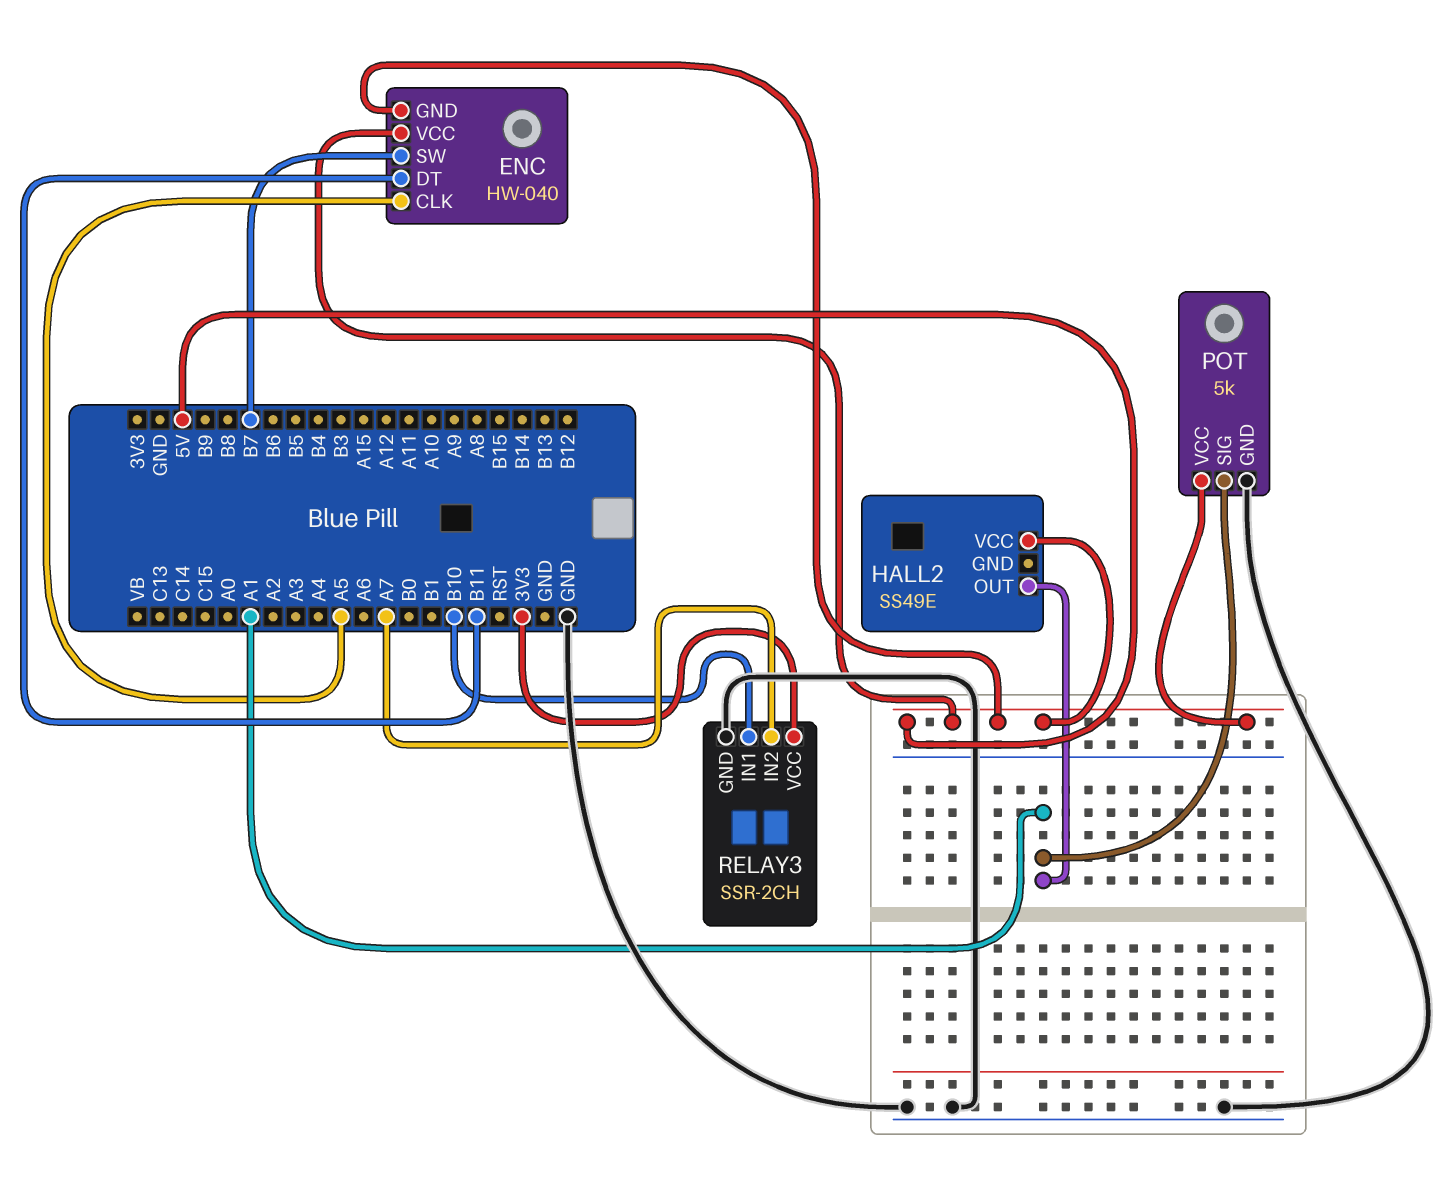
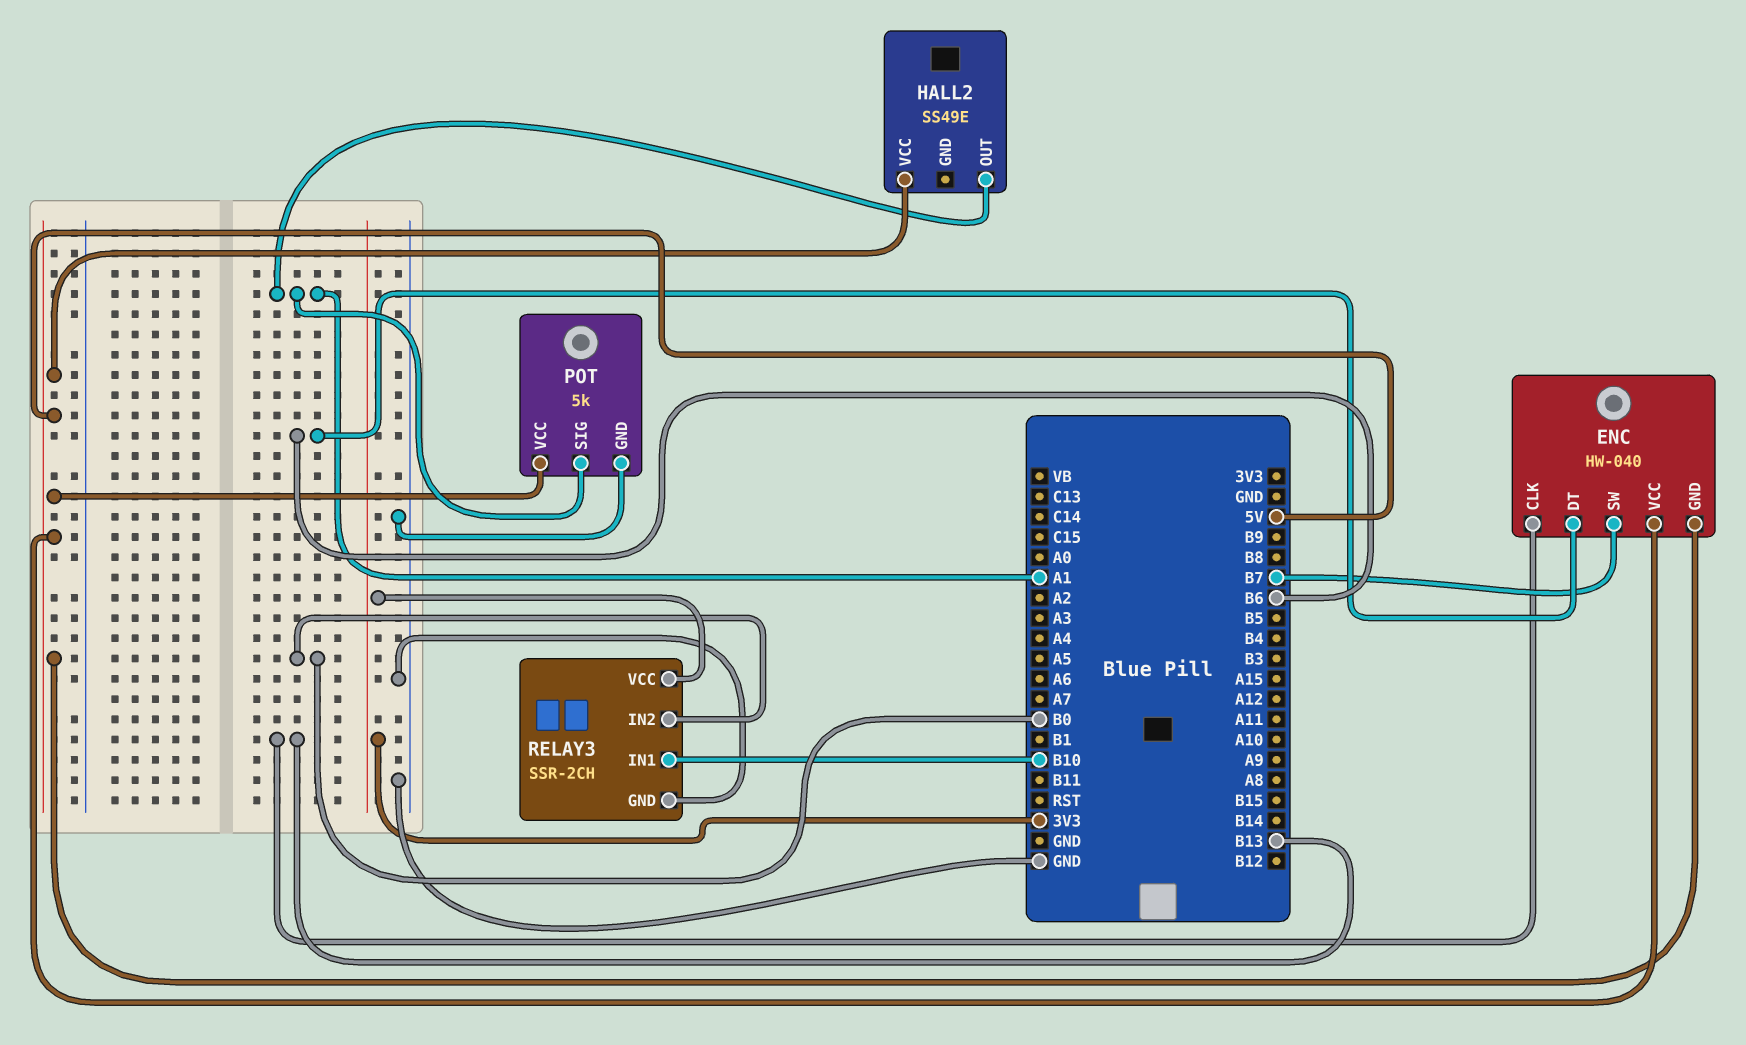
ENC pin CLK: A5 -> B13
ENC pin DT: B11 -> B6
RELAY3 pin IN2: A7 -> B0

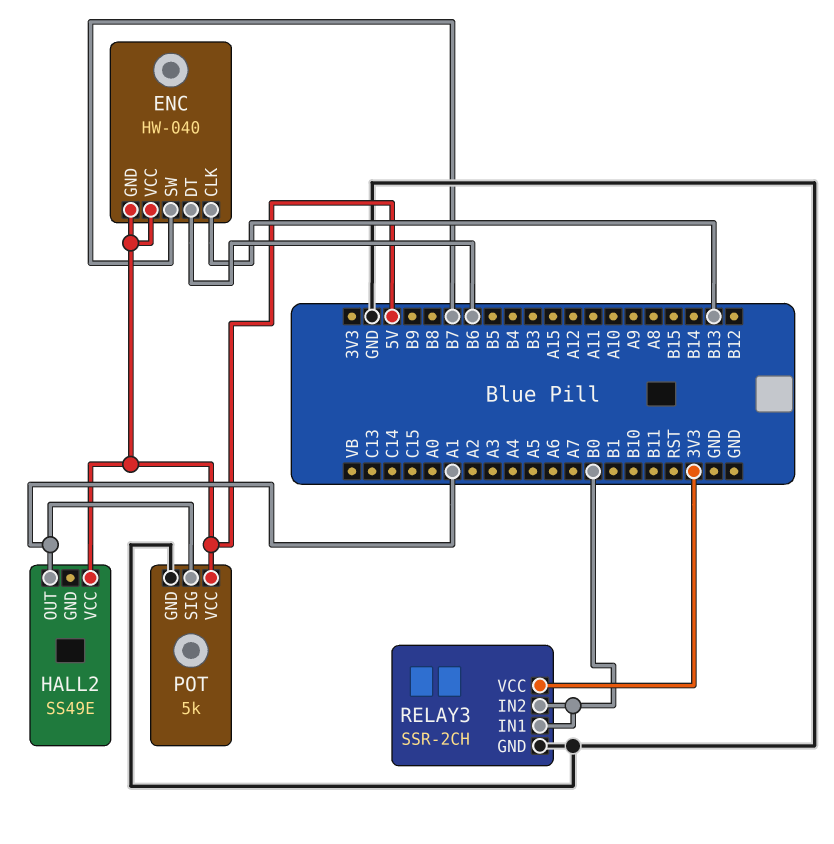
RELAY3 pin IN1: B10 -> B0

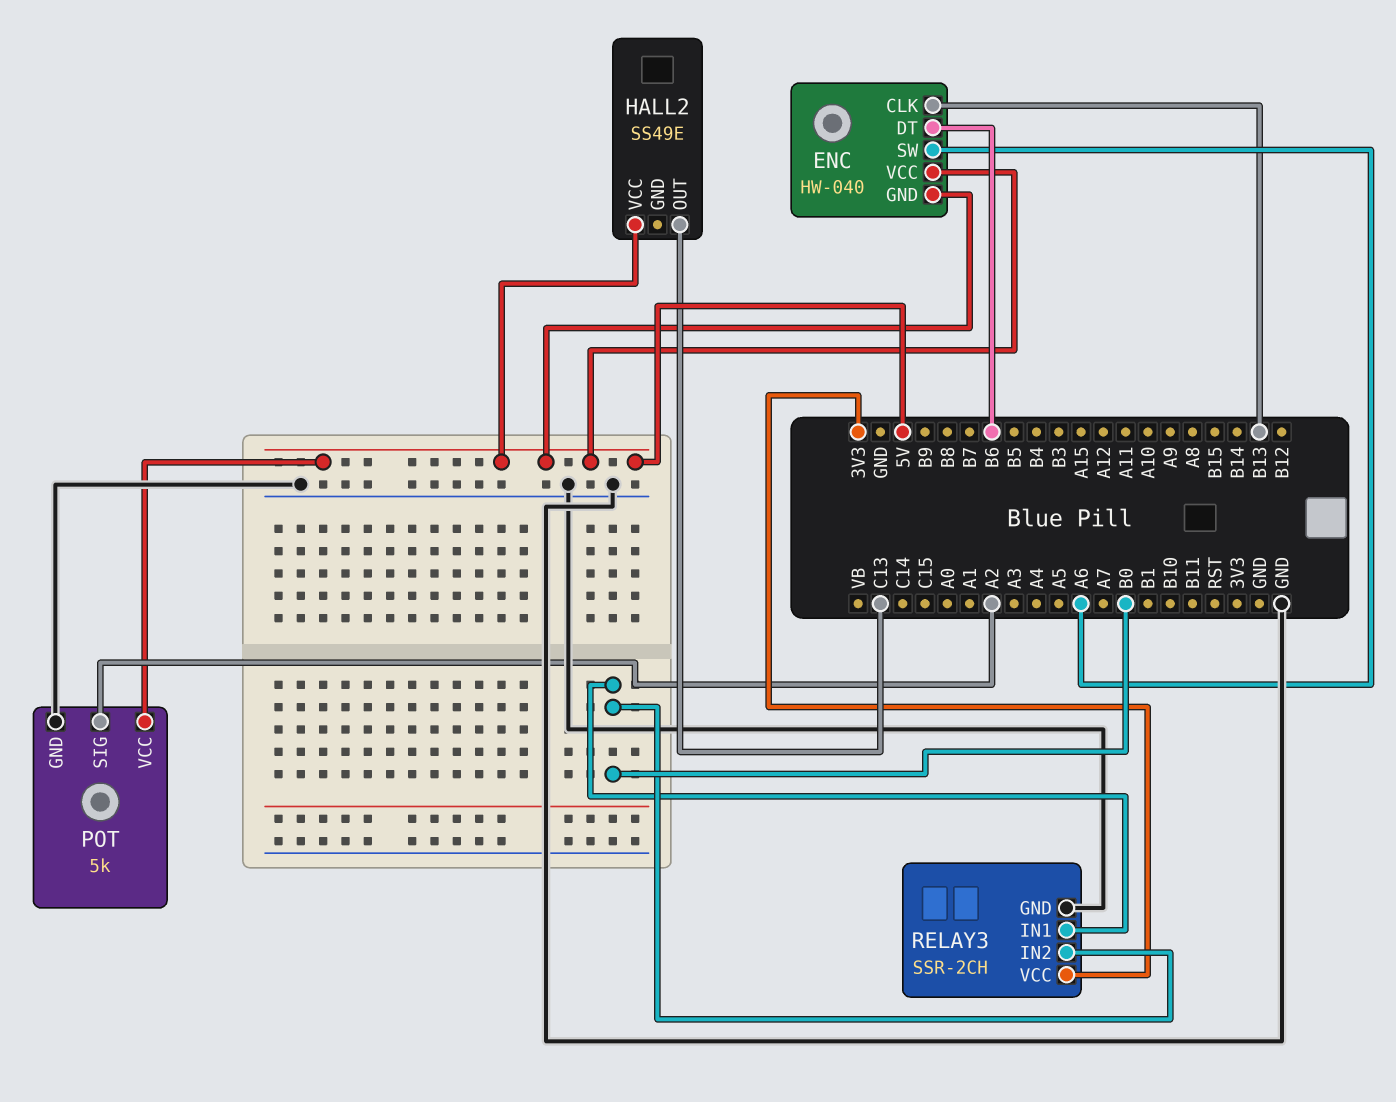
ENC pin SW: B7 -> A6
HALL2 pin OUT: A1 -> C13
POT pin SIG: A1 -> A2

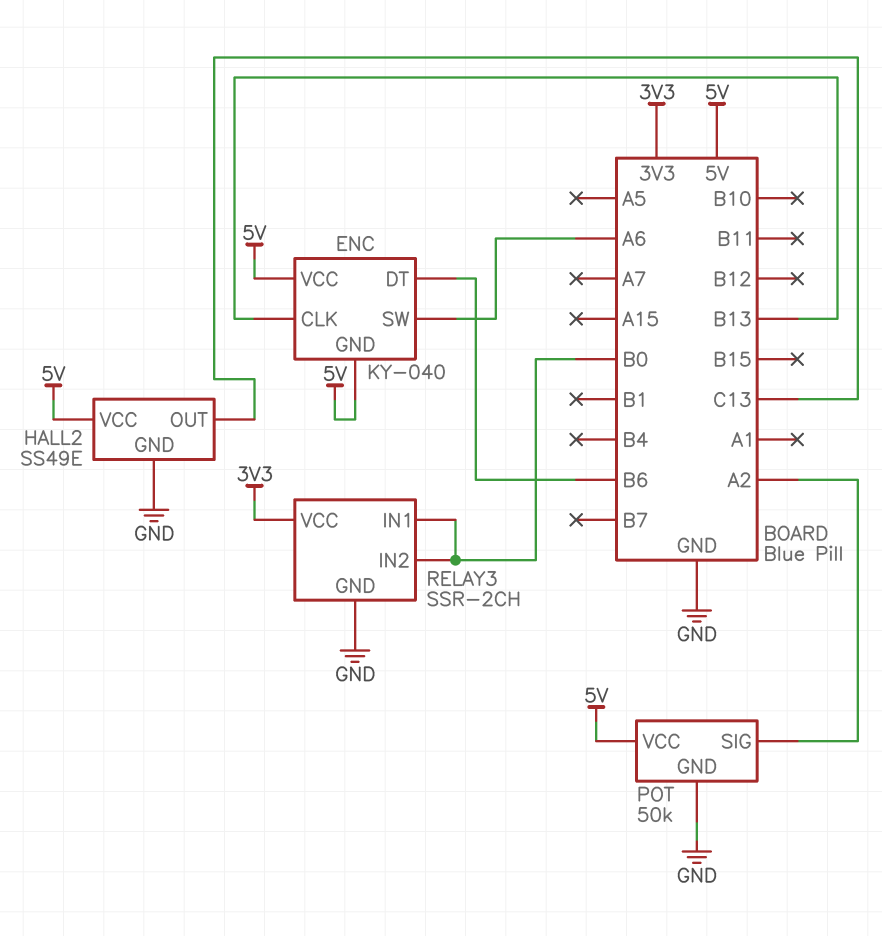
ENC: HW-040 -> KY-040
HALL2 pin GND: none -> GND
POT: 5k -> 50k

